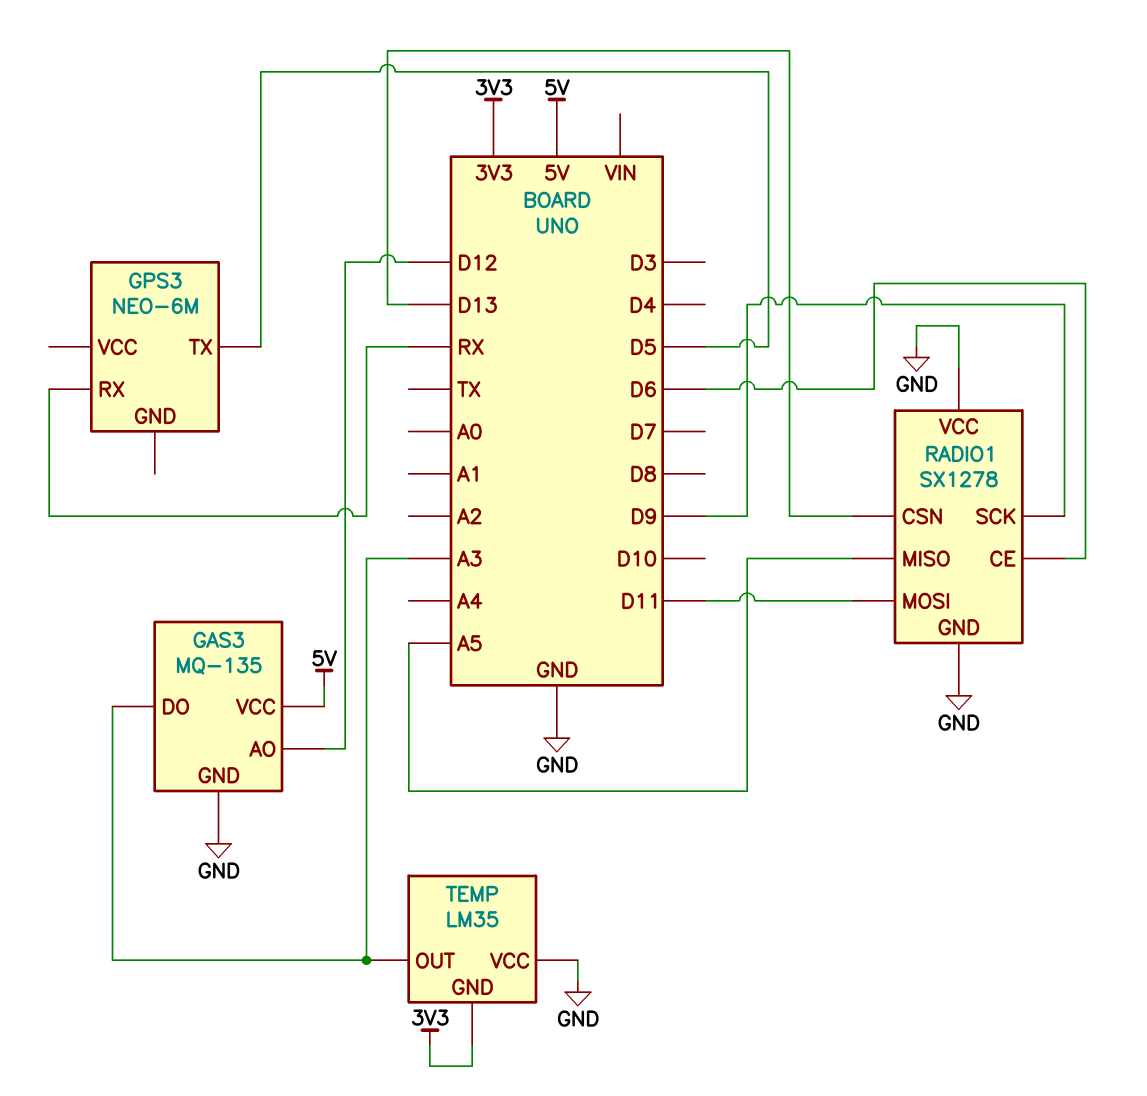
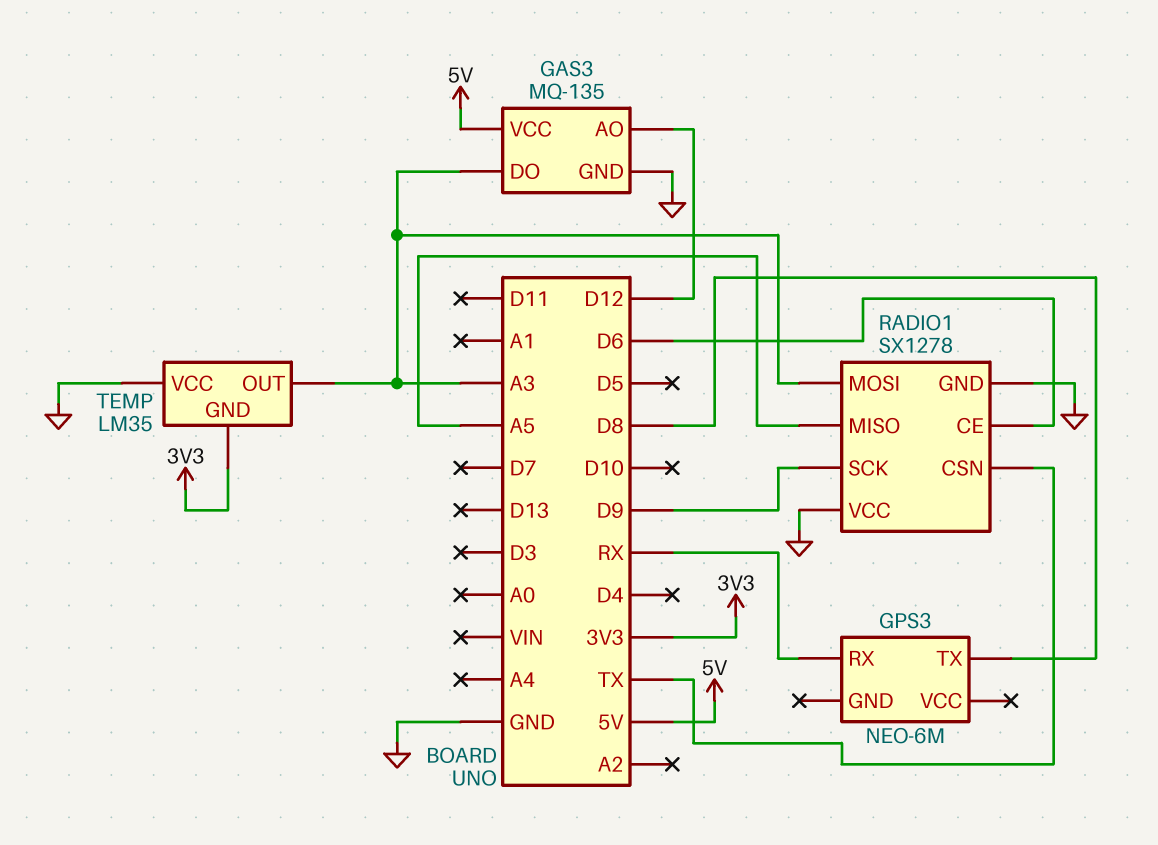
GPS3 pin TX: D5 -> D8
RADIO1 pin CSN: D13 -> TX
RADIO1 pin MOSI: D11 -> A3

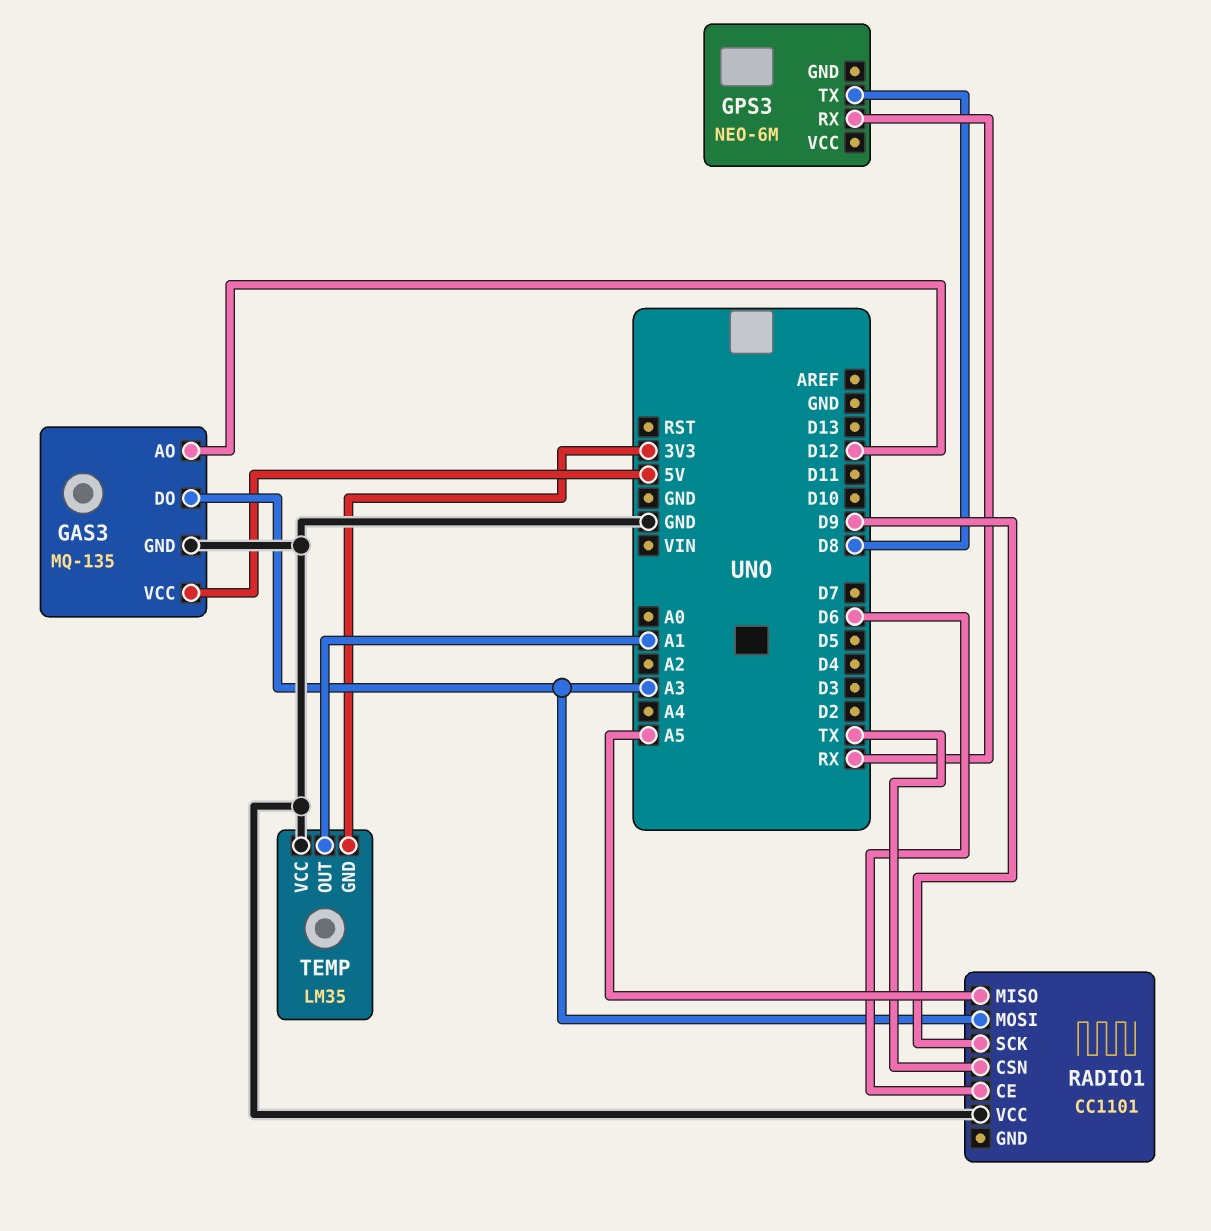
RADIO1: SX1278 -> CC1101
RADIO1 pin GND: GND -> none
TEMP pin OUT: A3 -> A1

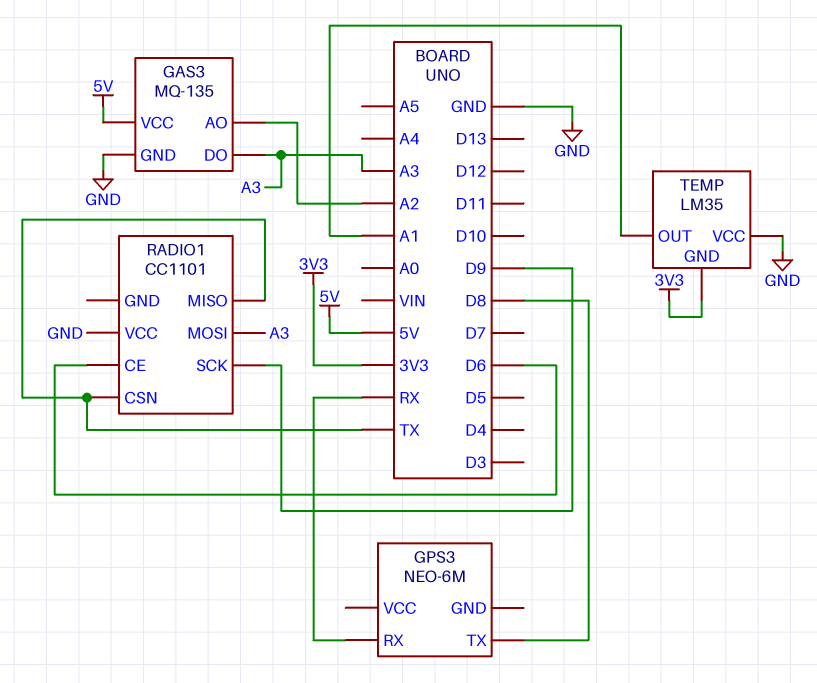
GAS3 pin AO: D12 -> A2
RADIO1 pin MISO: A5 -> TX

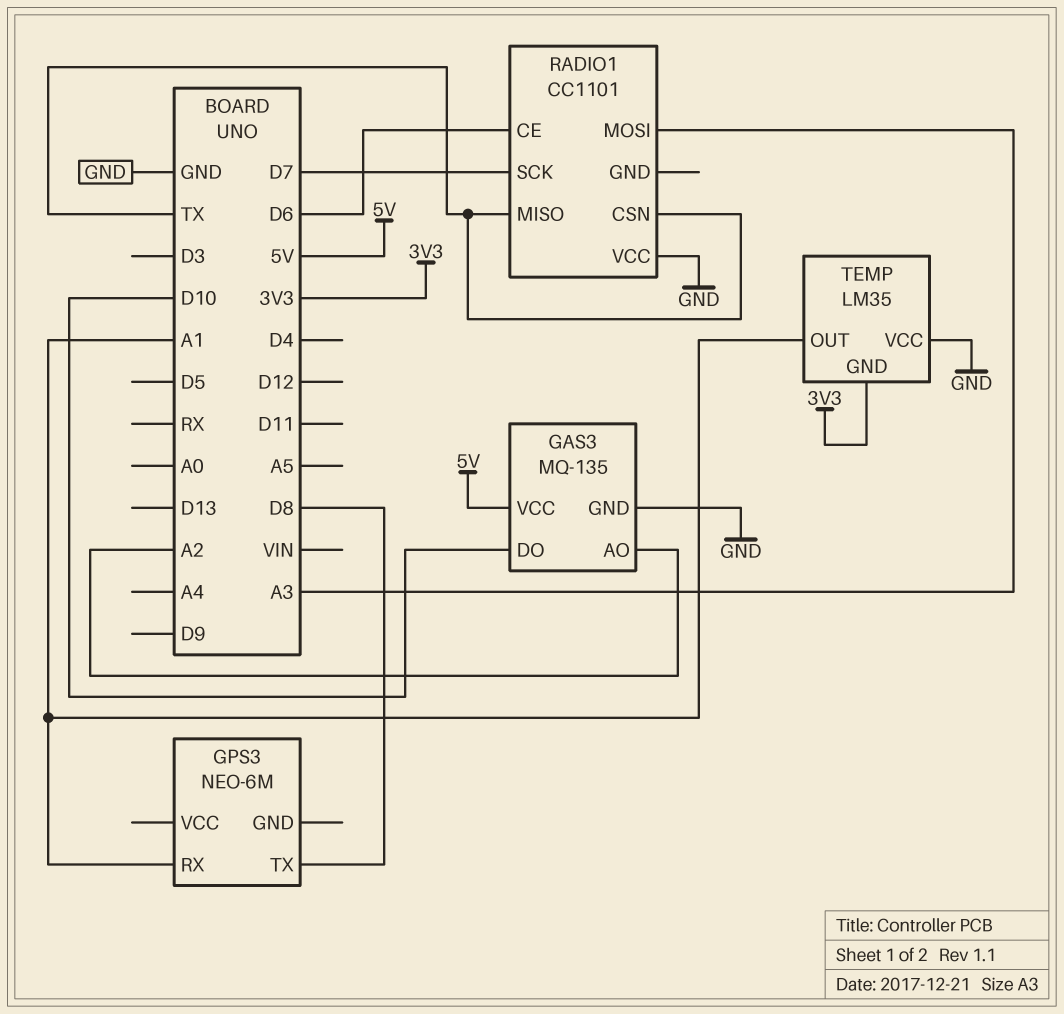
GAS3 pin DO: A3 -> D10
GPS3 pin RX: RX -> A1
RADIO1 pin SCK: D9 -> D7

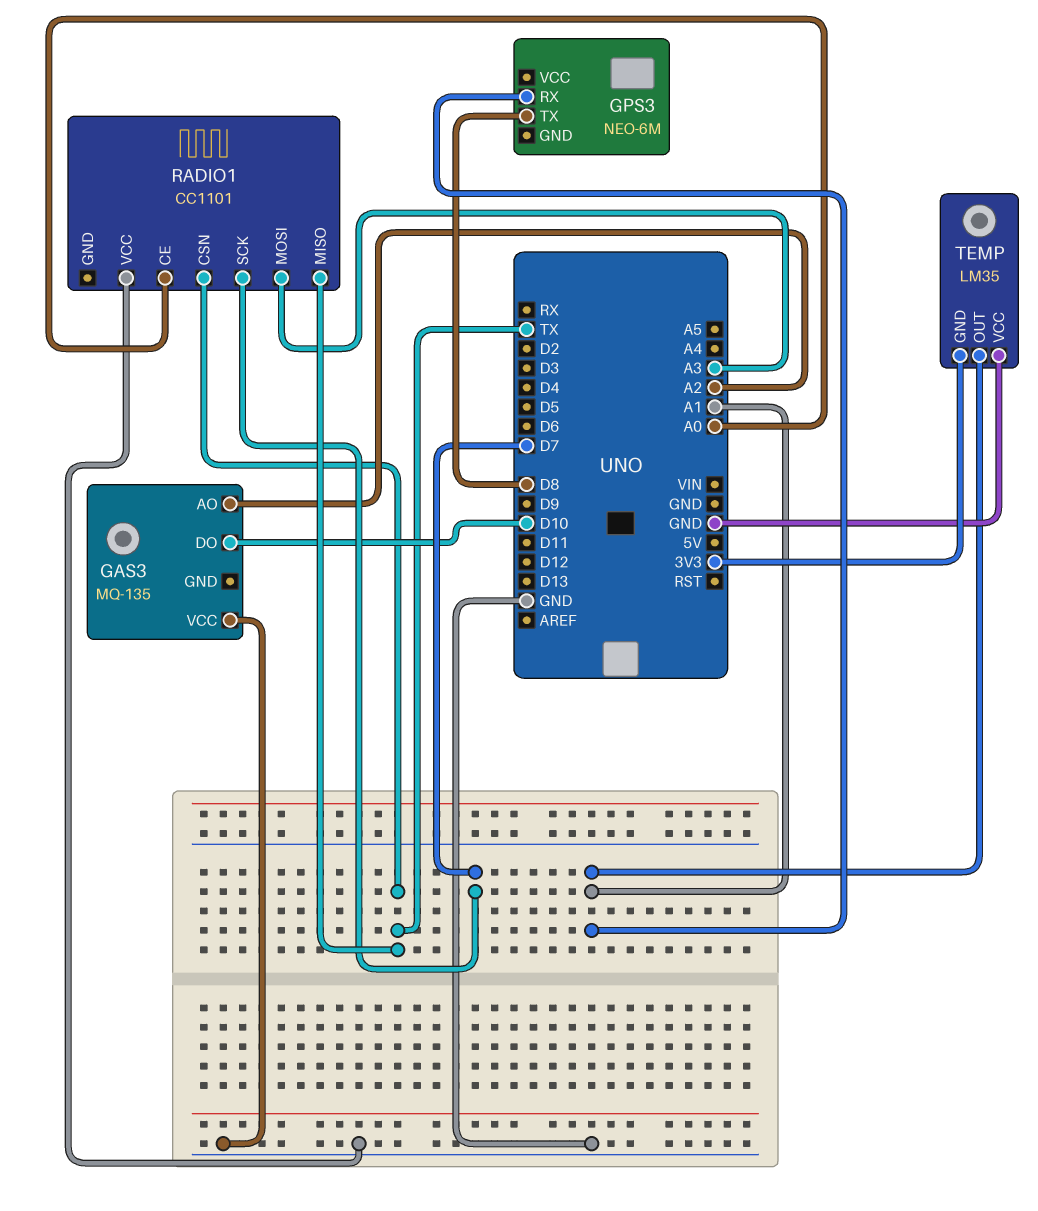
GAS3 pin GND: GND -> none
GAS3 pin VCC: 5V -> GND
RADIO1 pin CE: D6 -> A0

